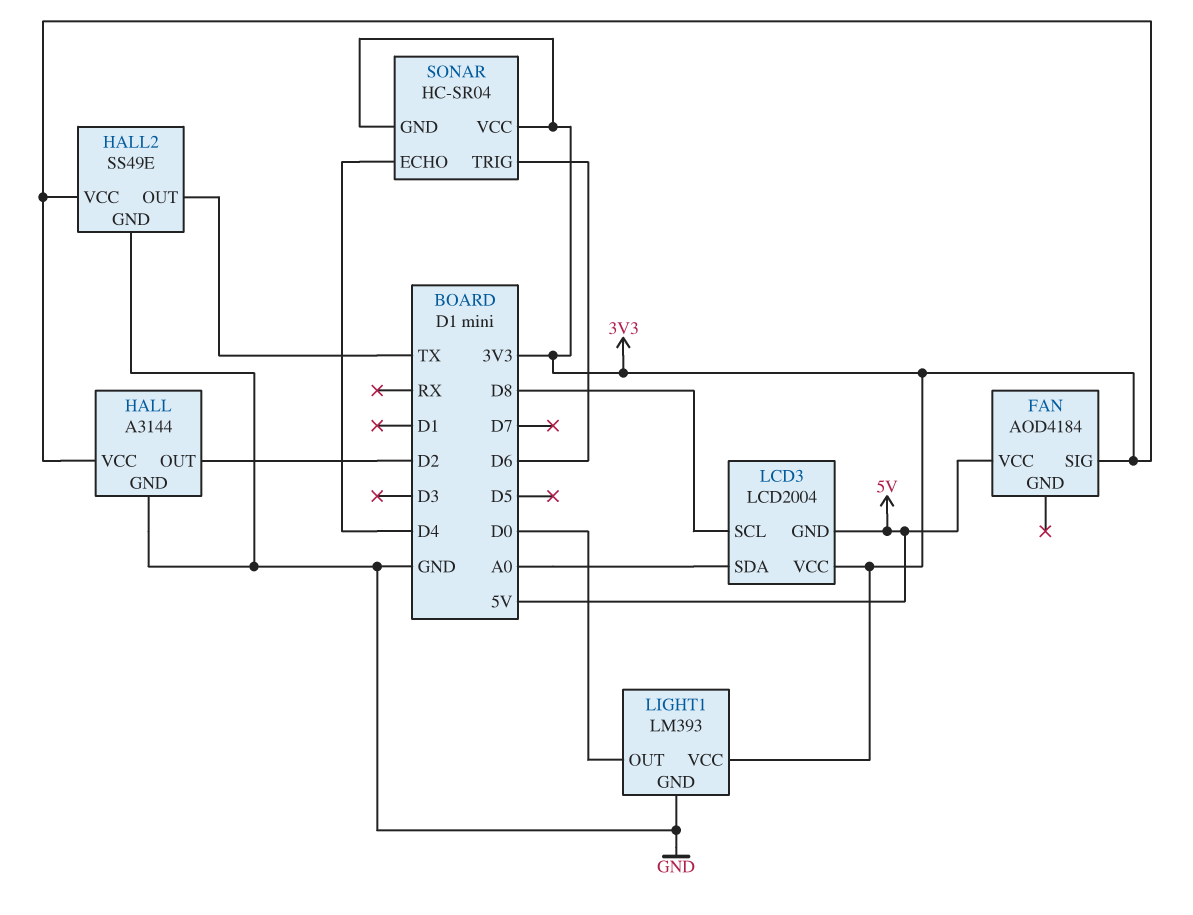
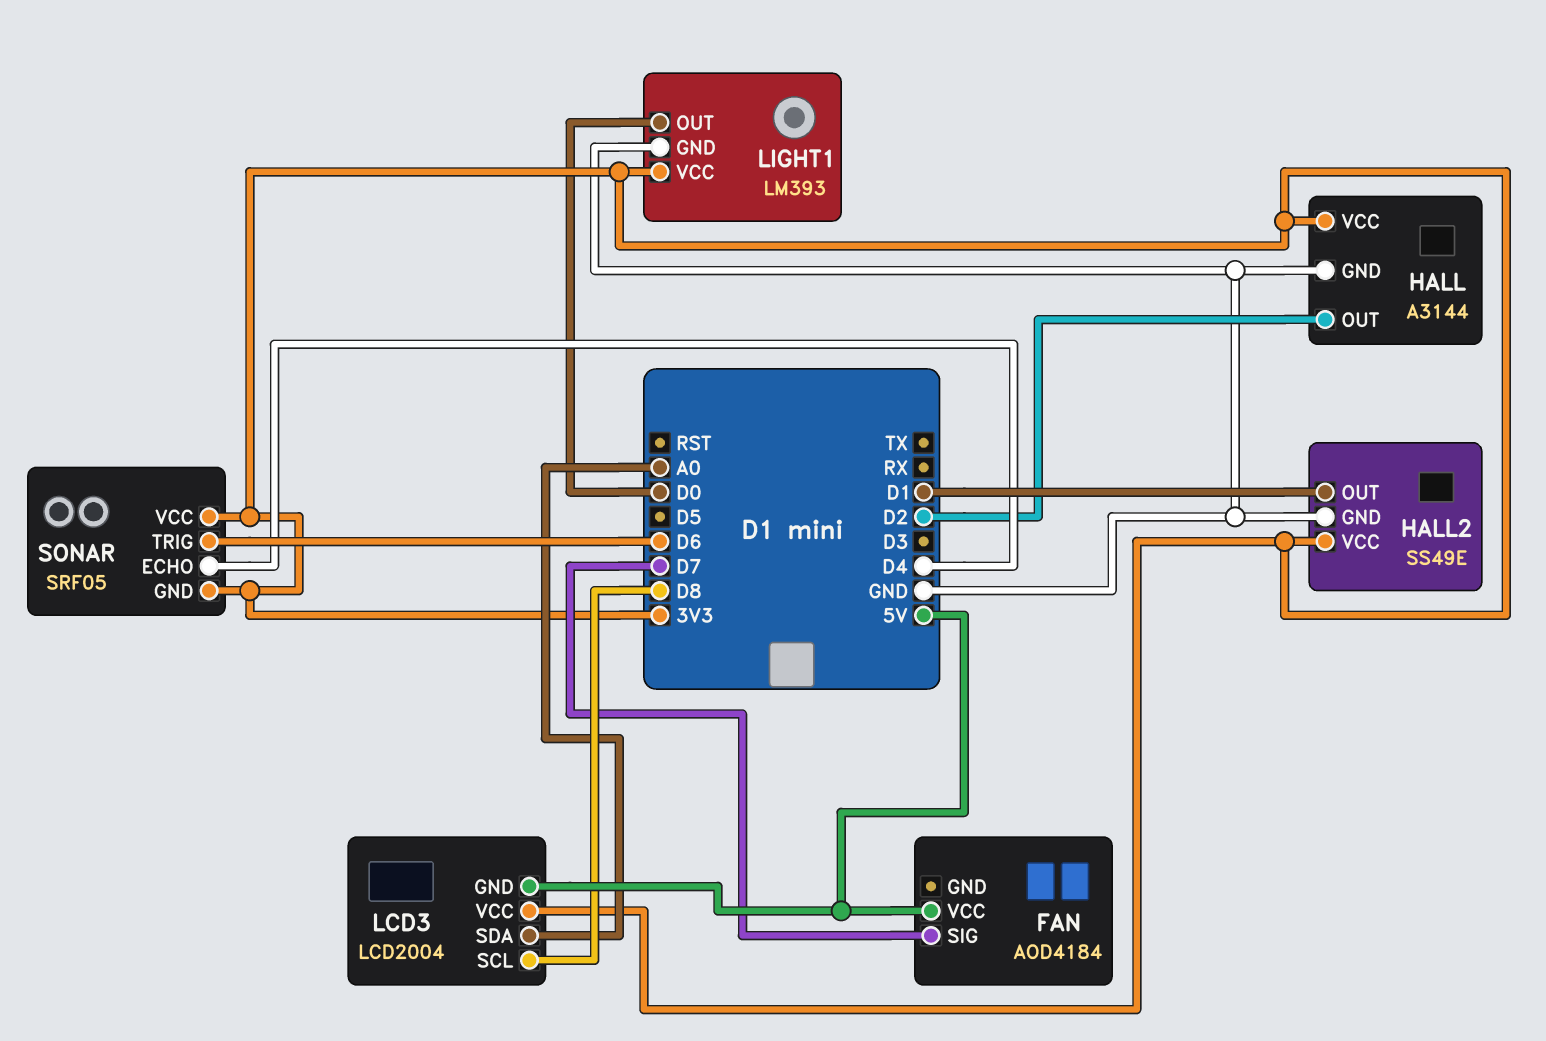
FAN pin SIG: 3V3 -> D7
HALL2 pin OUT: TX -> D1
SONAR: HC-SR04 -> SRF05

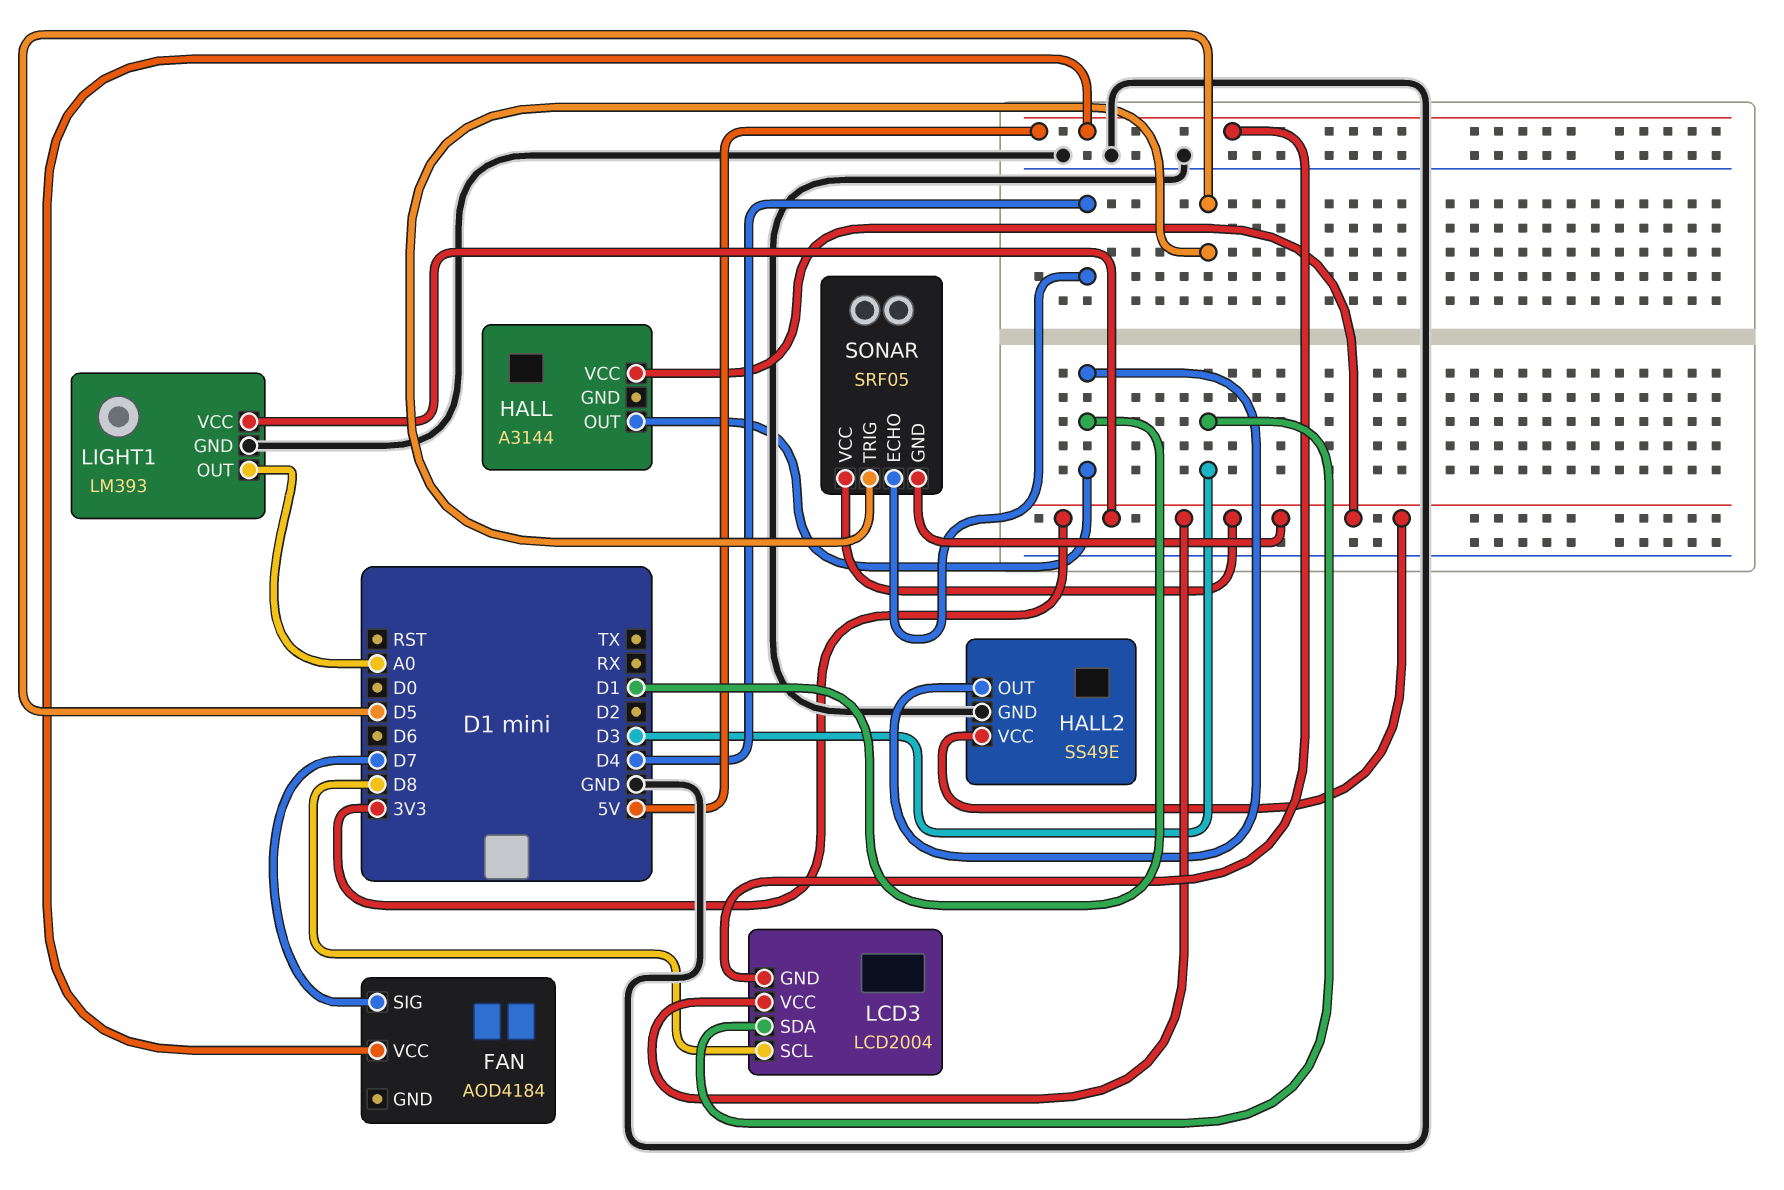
HALL pin GND: GND -> none
HALL pin OUT: D2 -> D1
LCD3 pin SDA: A0 -> D3
LIGHT1 pin OUT: D0 -> A0
SONAR pin TRIG: D6 -> D5

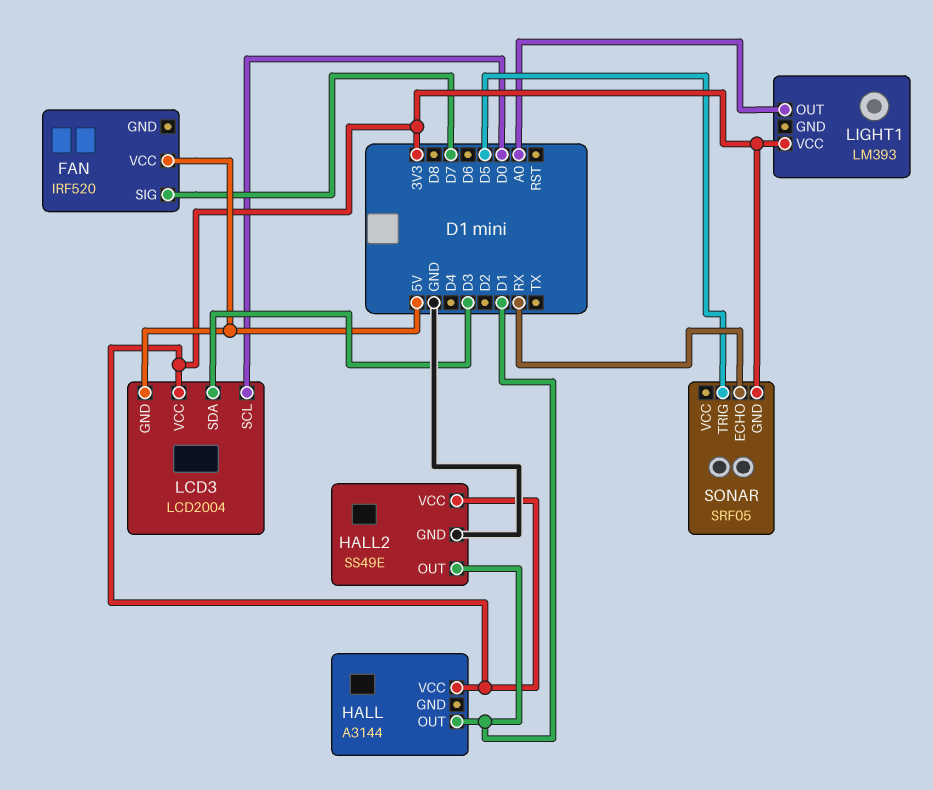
FAN: AOD4184 -> IRF520
LCD3 pin SCL: D8 -> D0
LIGHT1 pin GND: GND -> none
SONAR pin ECHO: D4 -> RX
SONAR pin VCC: 3V3 -> none

